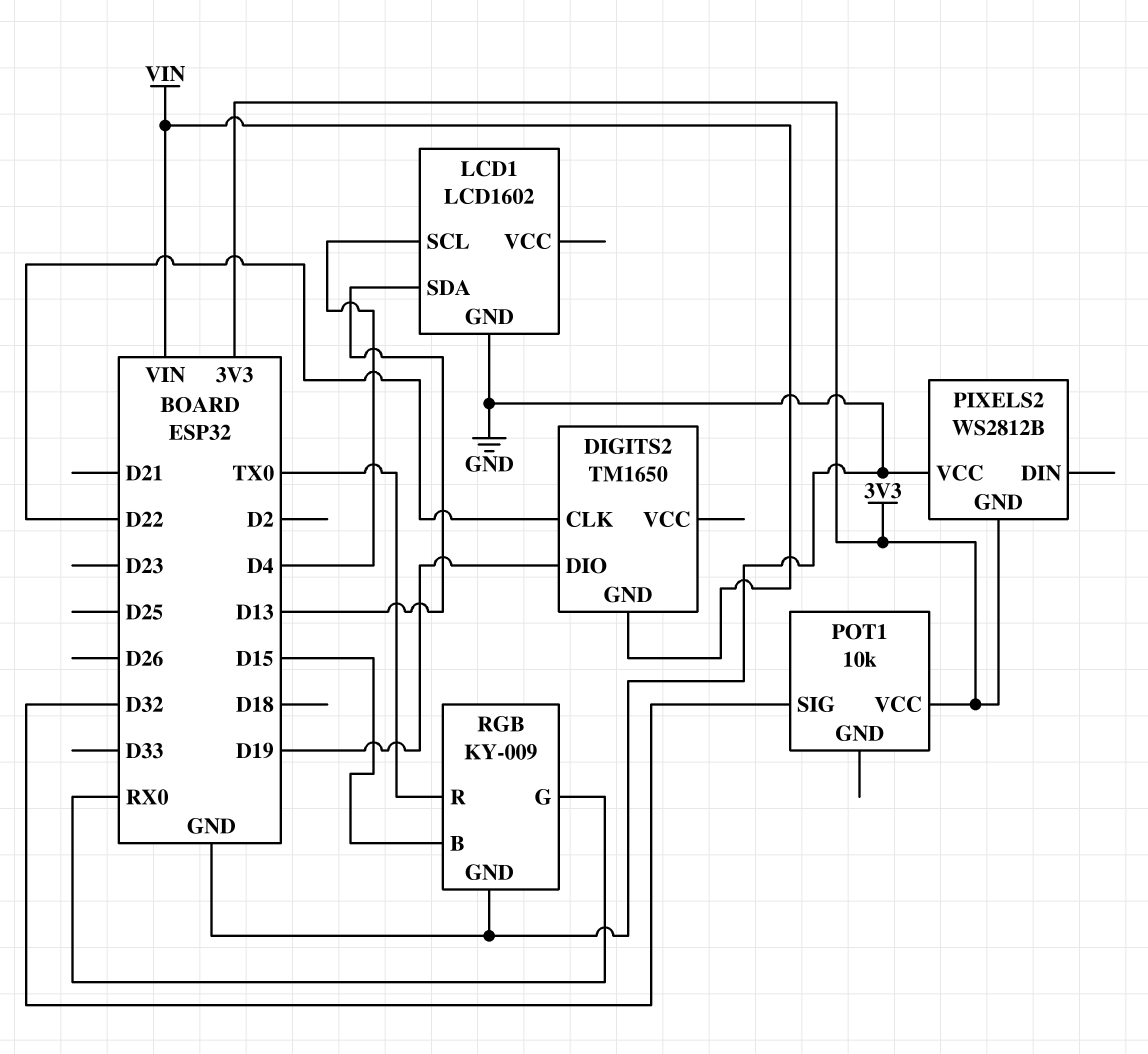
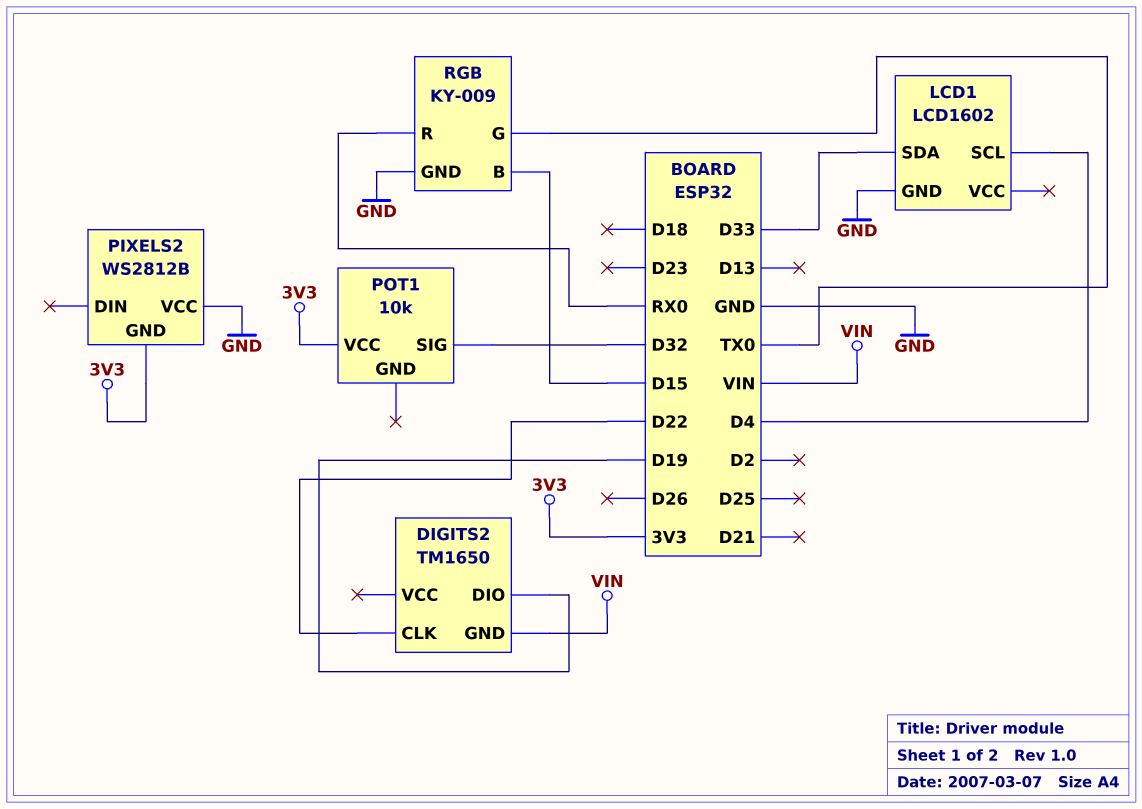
LCD1 pin SDA: D13 -> D33
RGB pin G: RX0 -> TX0
RGB pin R: TX0 -> RX0

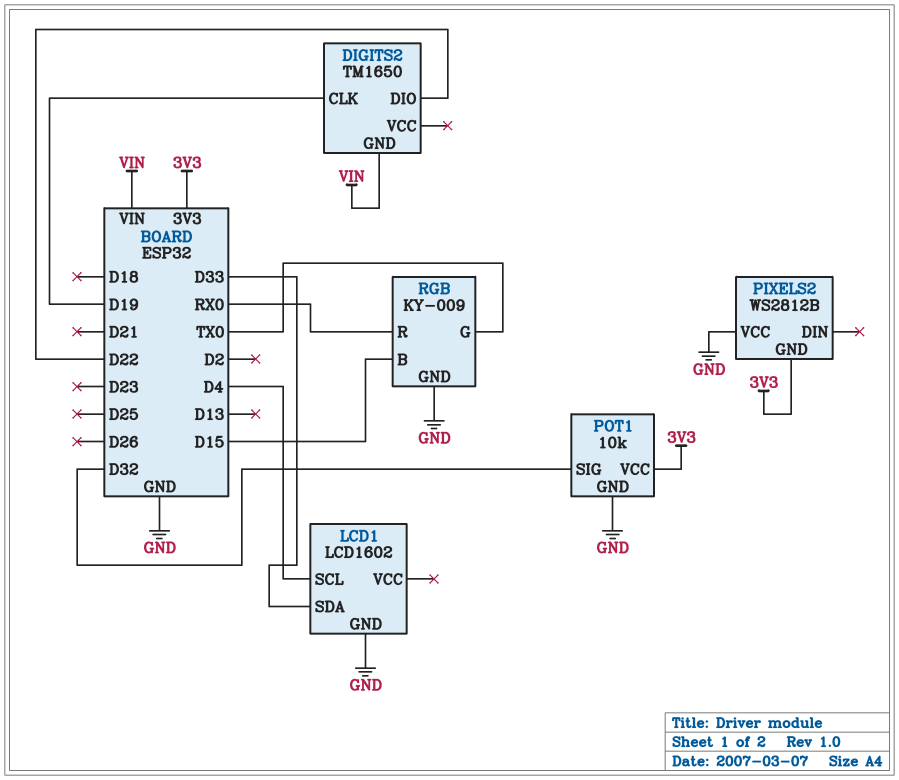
DIGITS2 pin CLK: D22 -> D19
DIGITS2 pin DIO: D19 -> D22
POT1 pin GND: none -> GND

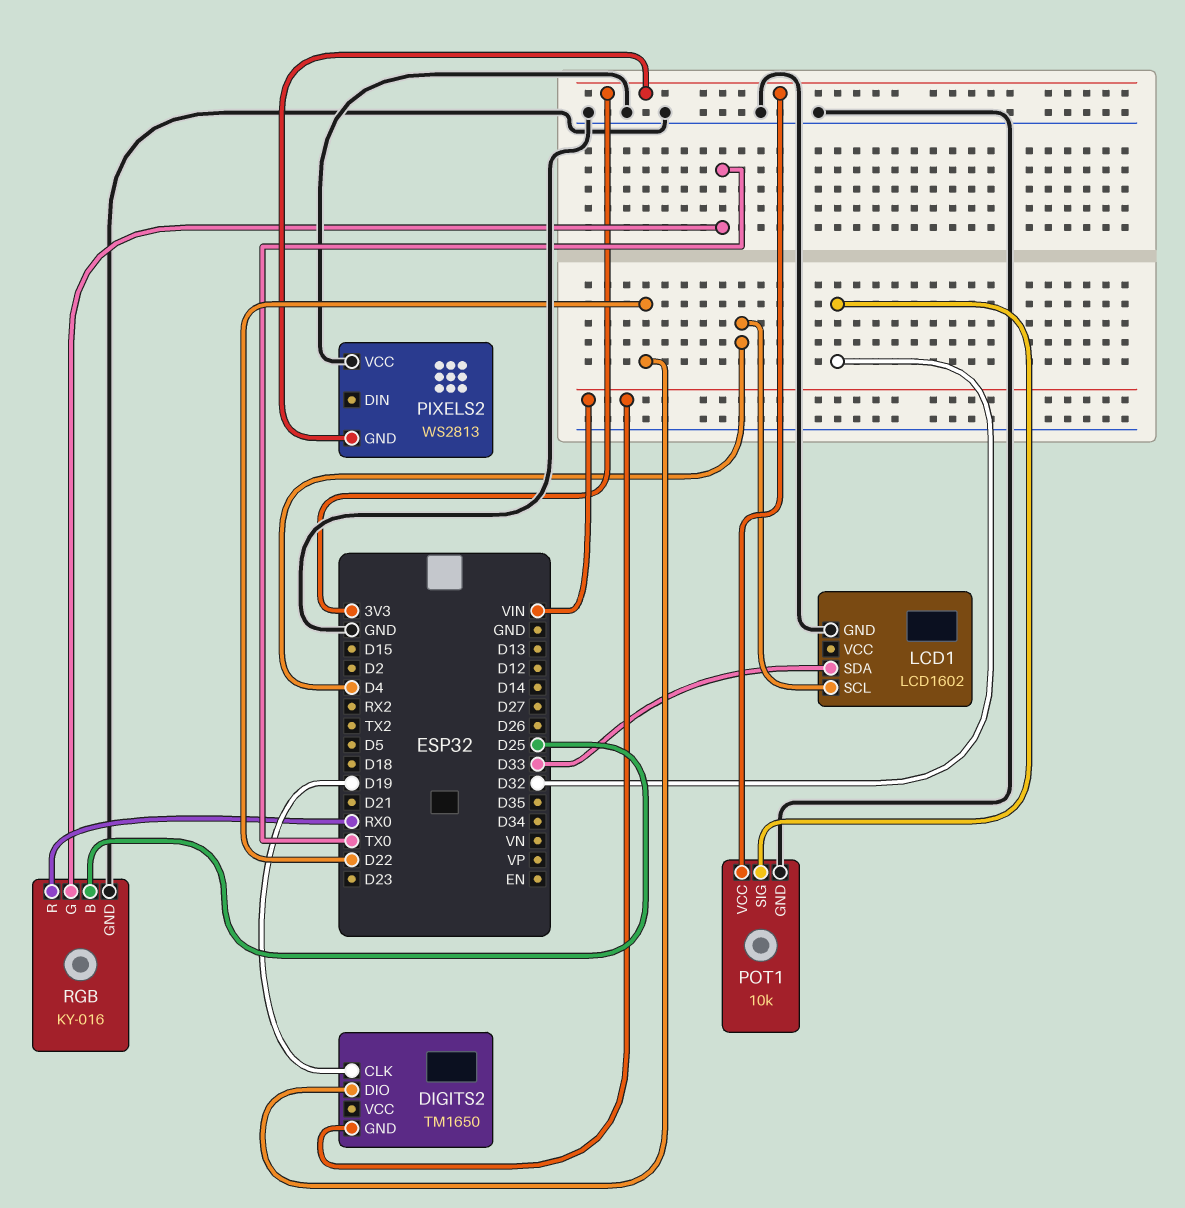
PIXELS2: WS2812B -> WS2813
RGB: KY-009 -> KY-016
RGB pin B: D15 -> D25

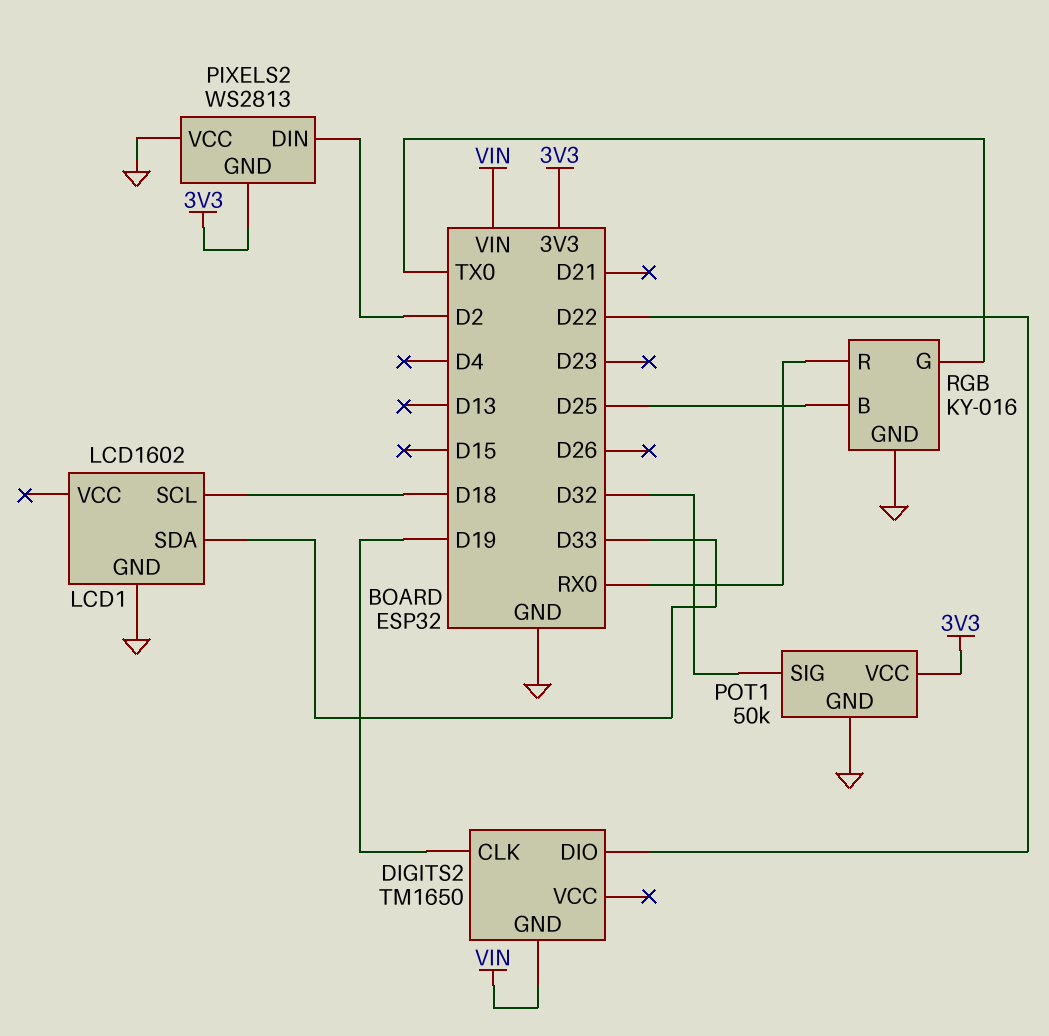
LCD1 pin SCL: D4 -> D18
PIXELS2 pin DIN: none -> D2
POT1: 10k -> 50k

